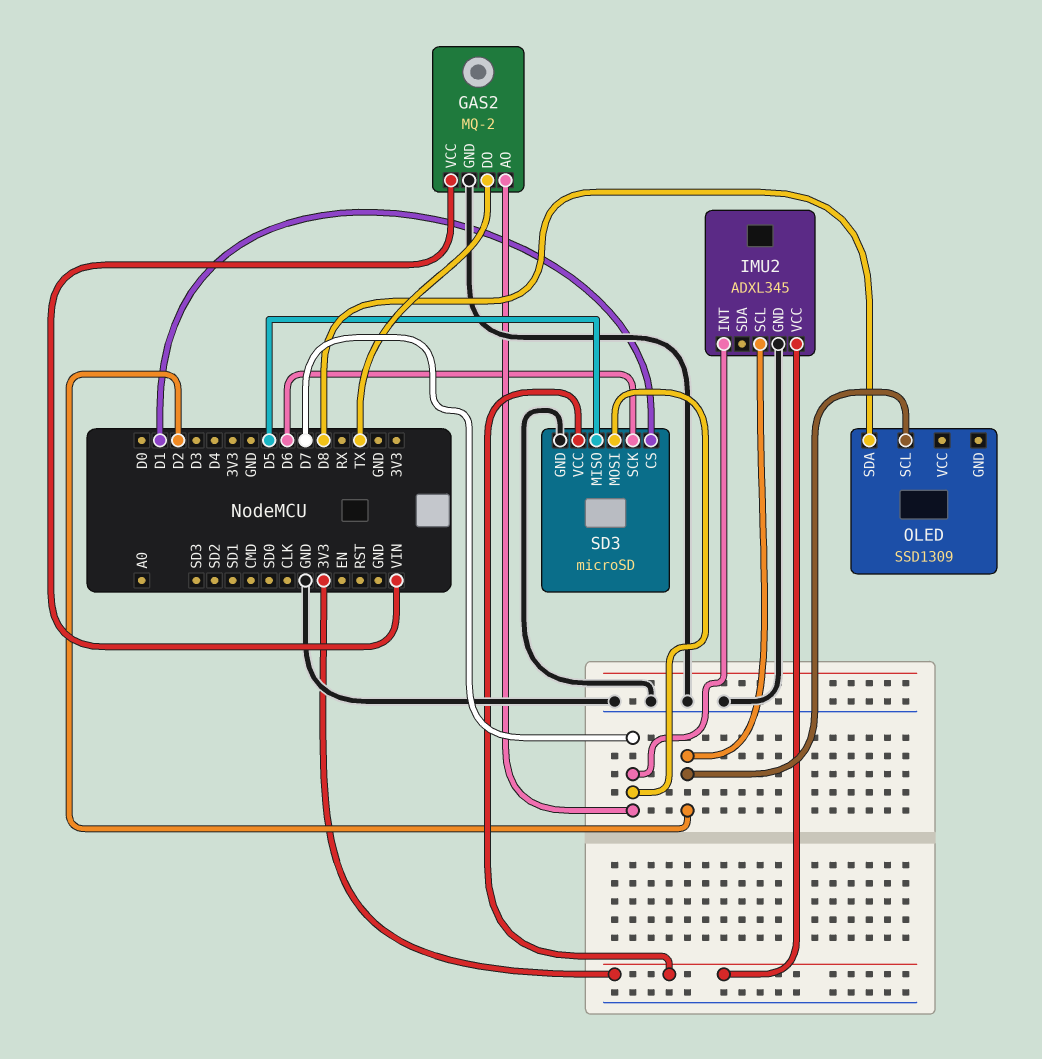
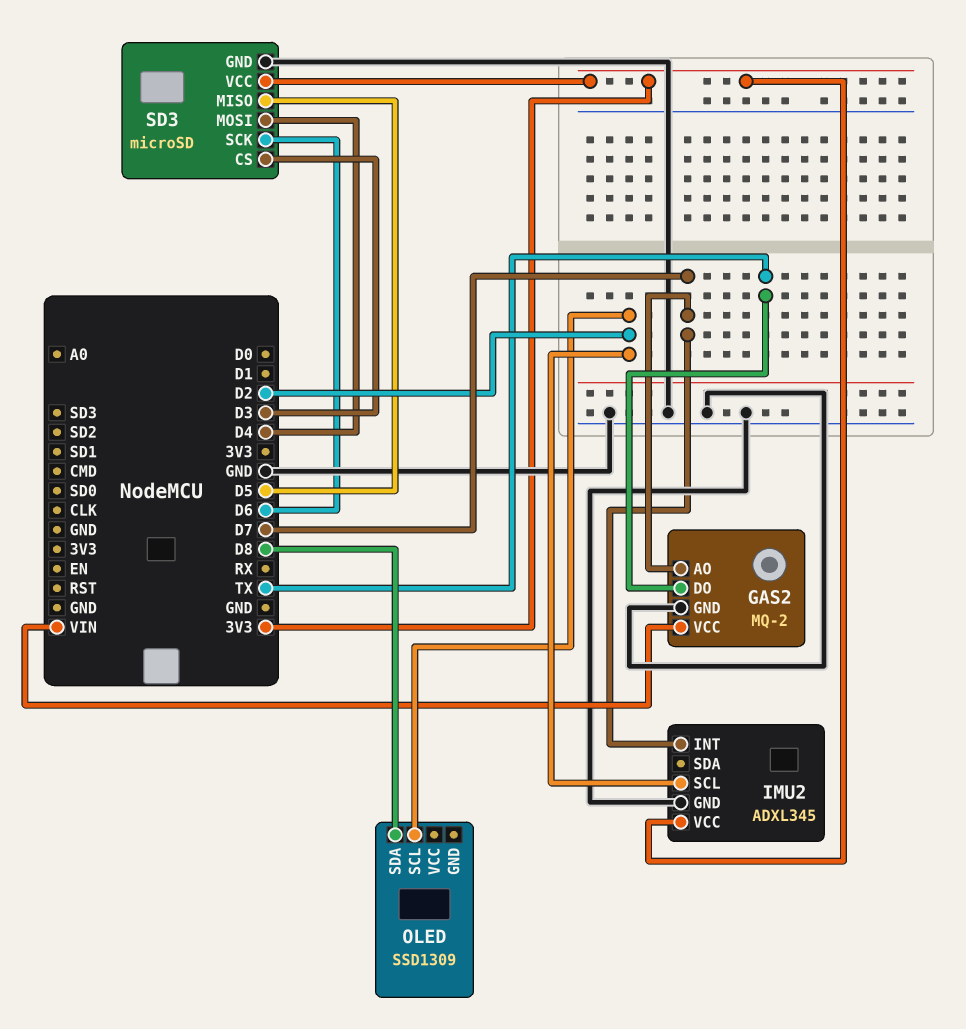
SD3 pin CS: D1 -> D3
SD3 pin MOSI: D7 -> D4

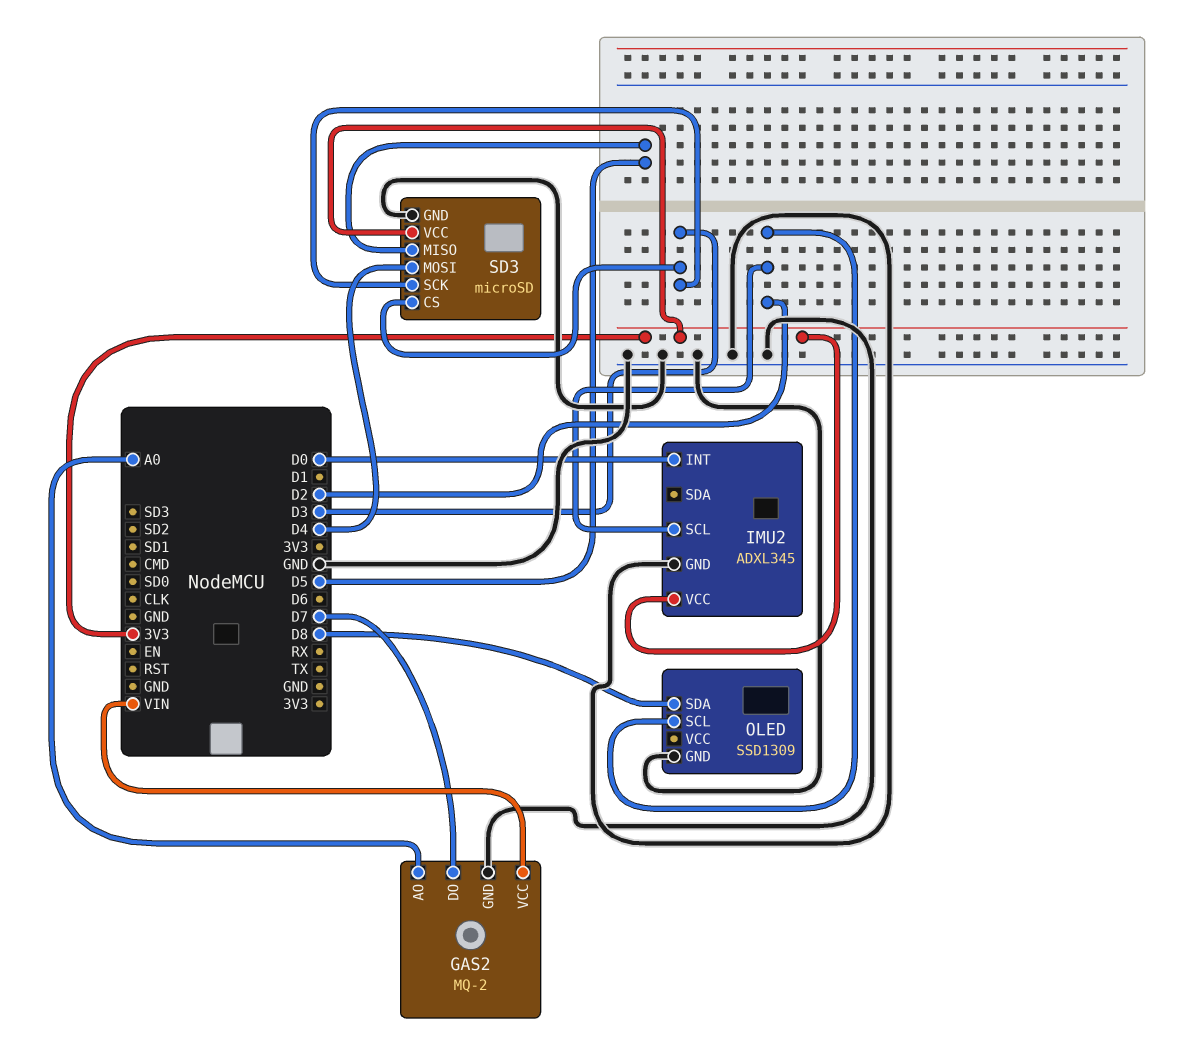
GAS2 pin AO: D7 -> A0
GAS2 pin DO: TX -> D7
IMU2 pin INT: D7 -> D0
OLED pin GND: none -> GND
SD3 pin SCK: D6 -> D3

